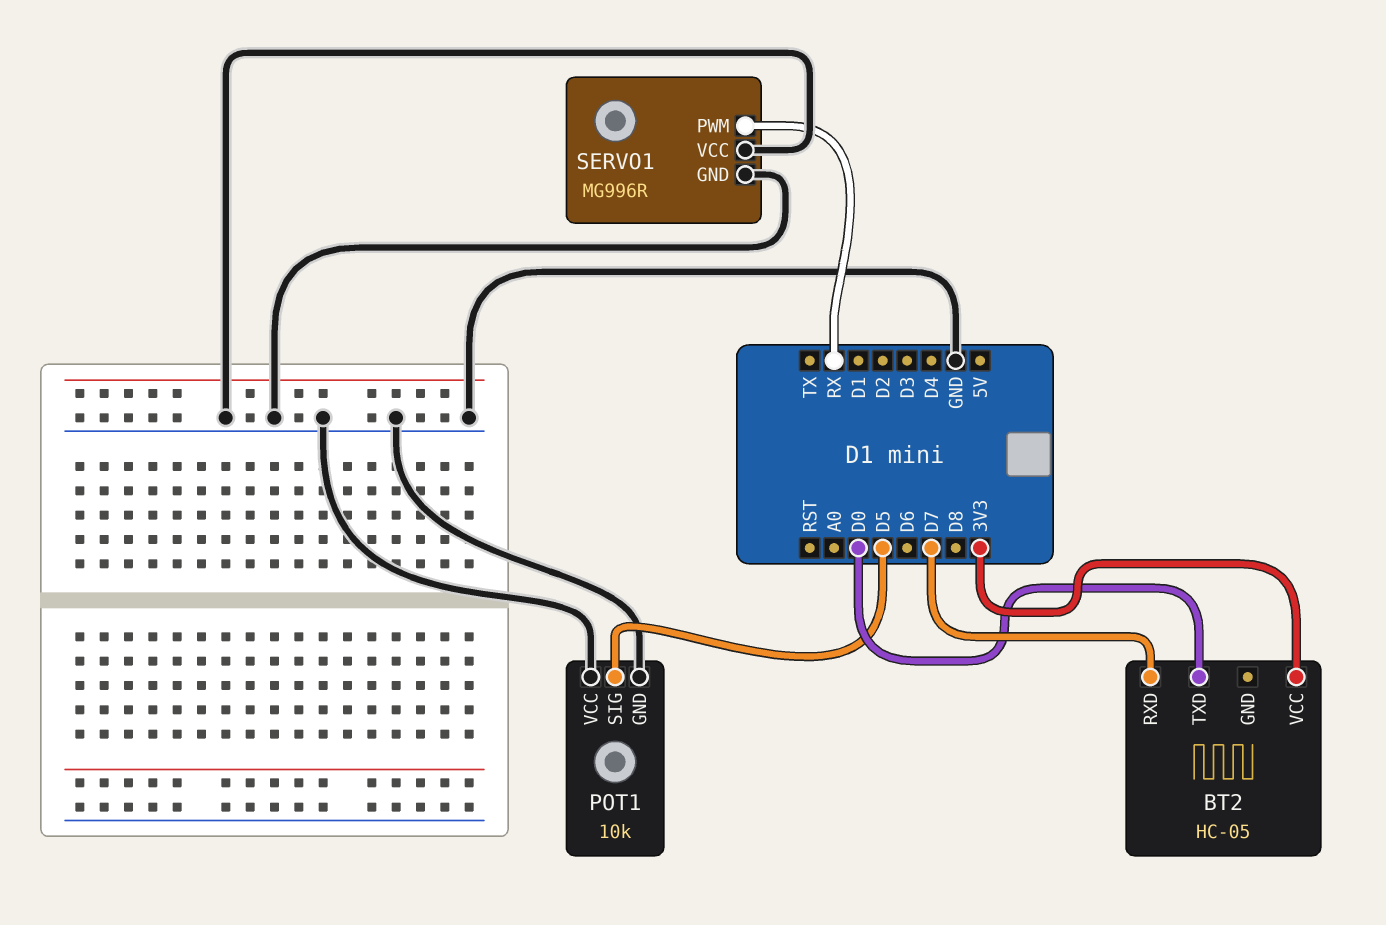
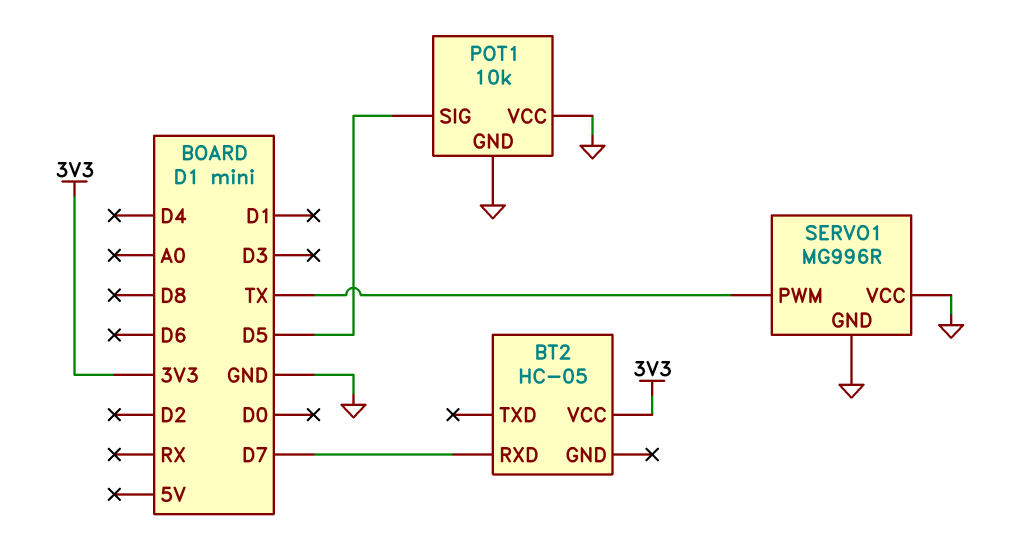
BT2 pin TXD: D0 -> none
SERVO1 pin PWM: RX -> TX

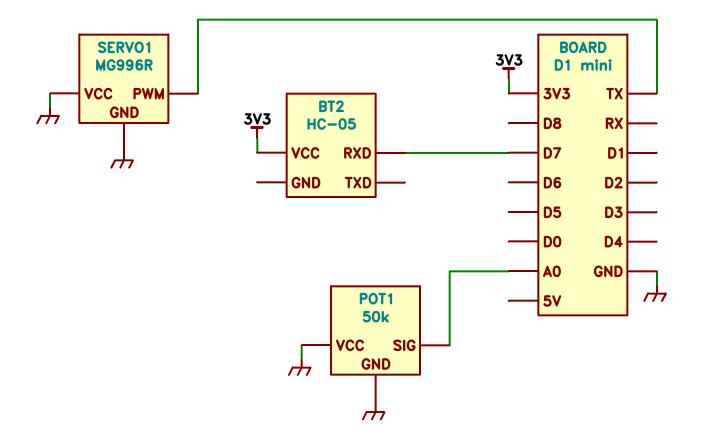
POT1: 10k -> 50k
POT1 pin SIG: D5 -> A0

